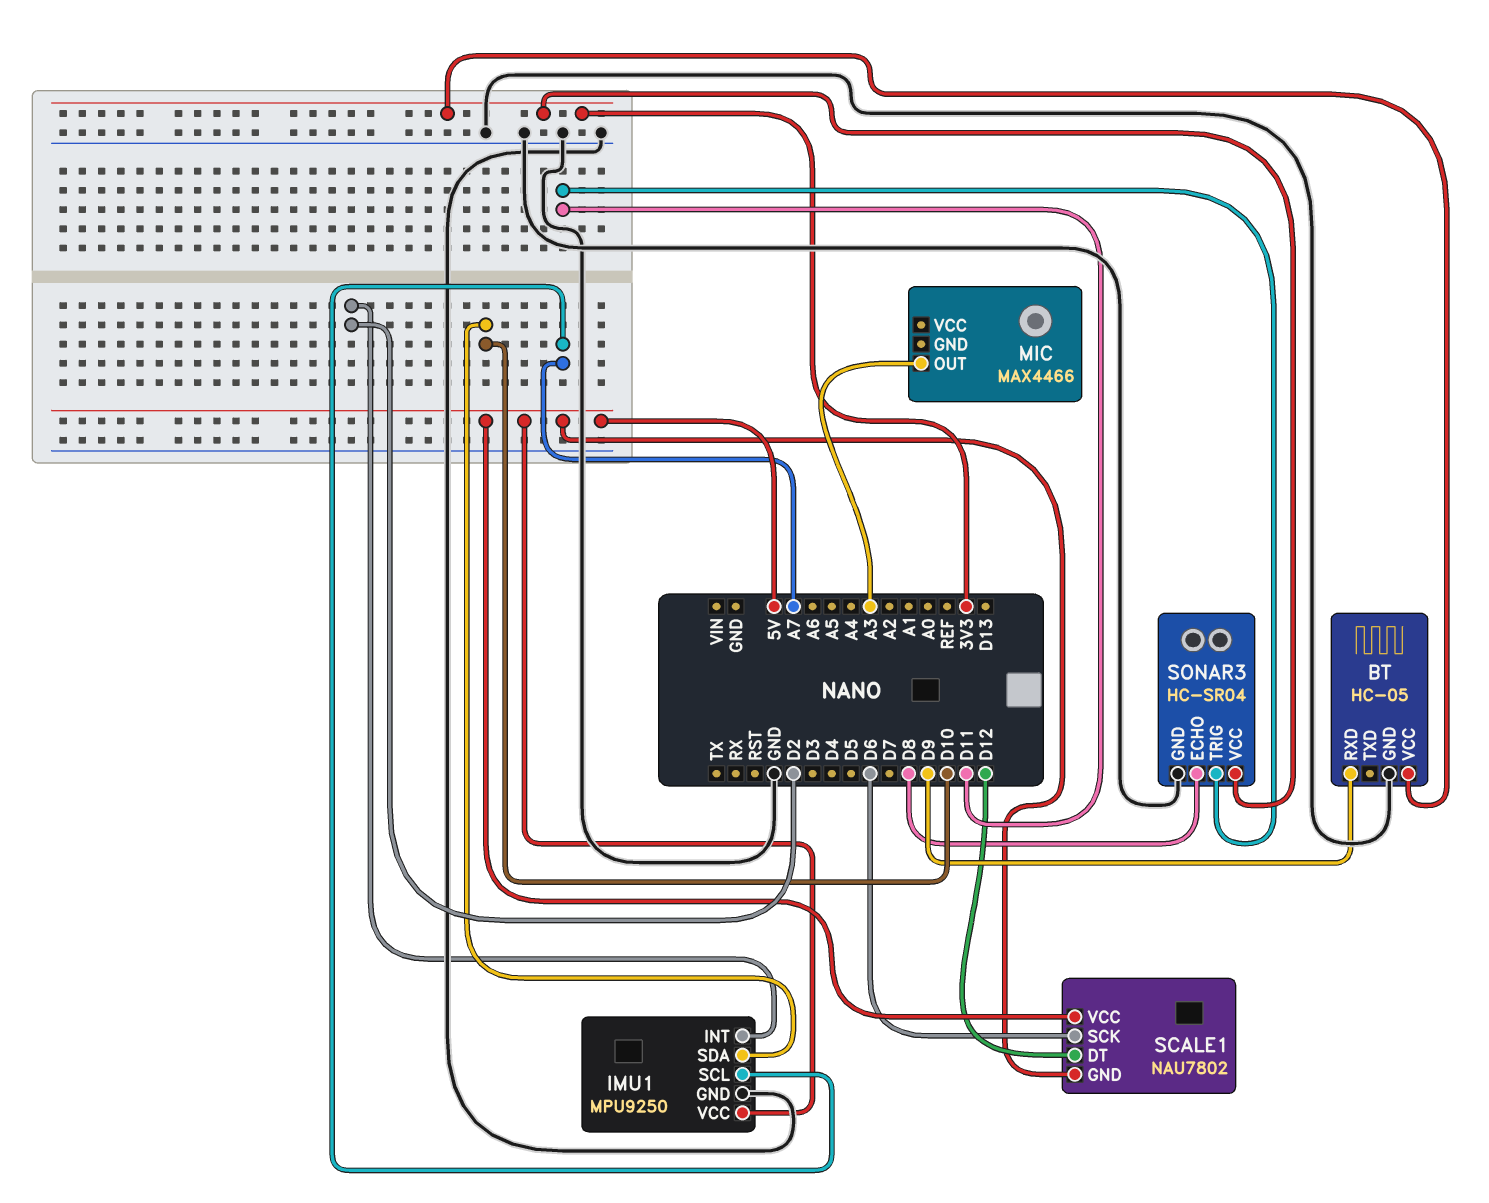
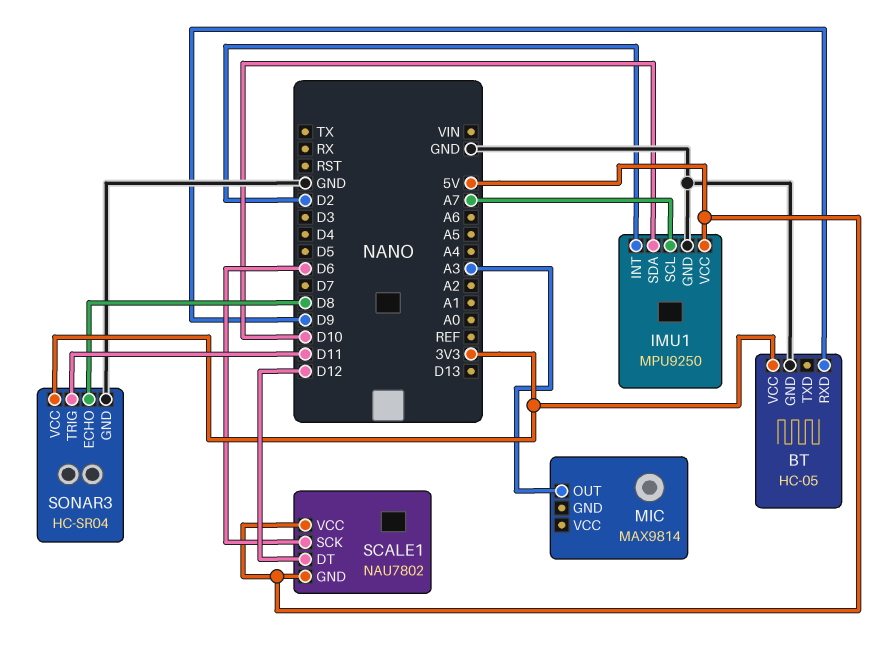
MIC: MAX4466 -> MAX9814

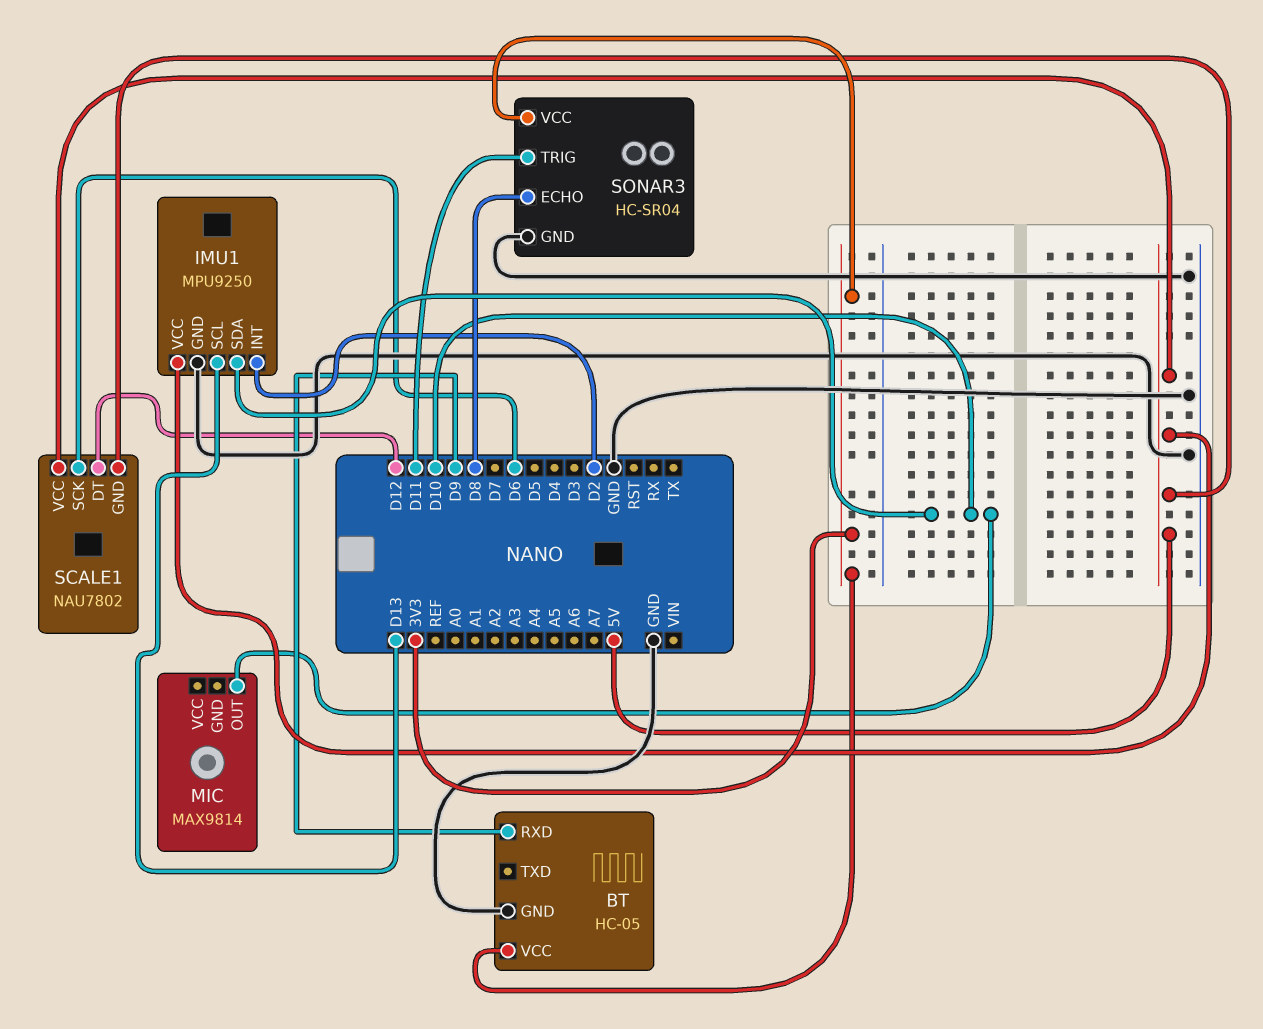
IMU1 pin SCL: A7 -> D13
MIC pin OUT: A3 -> D10

